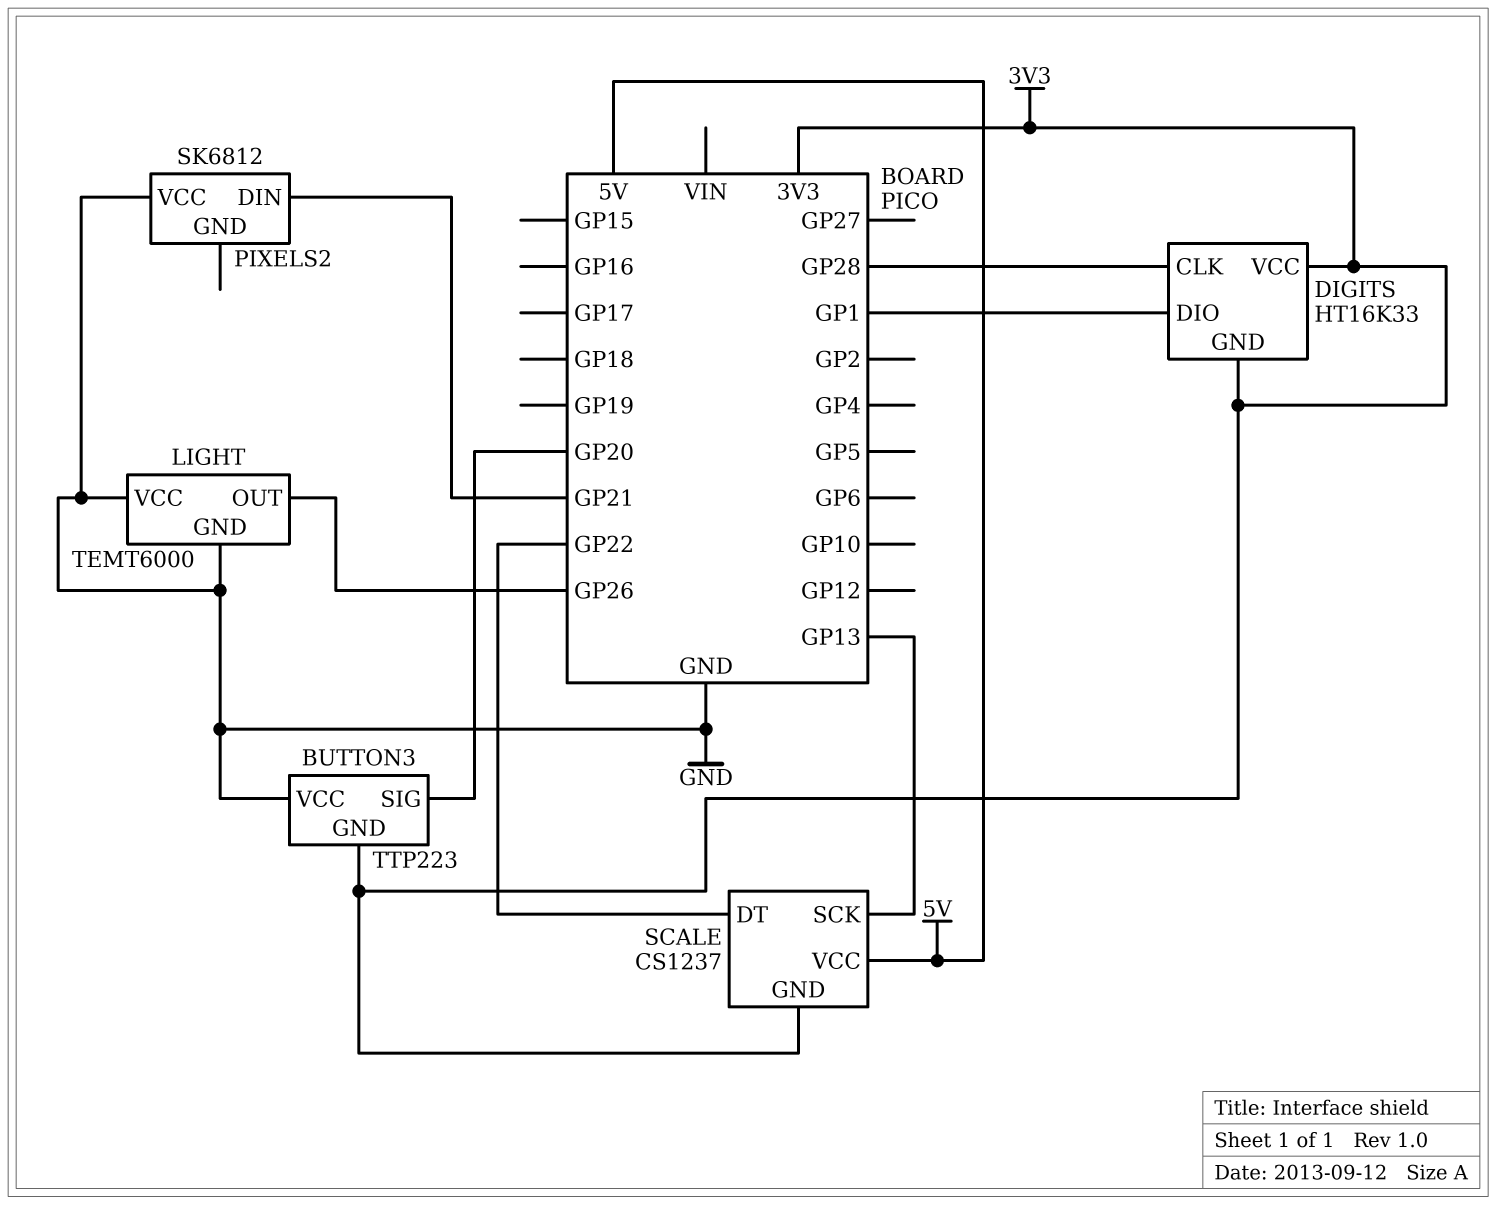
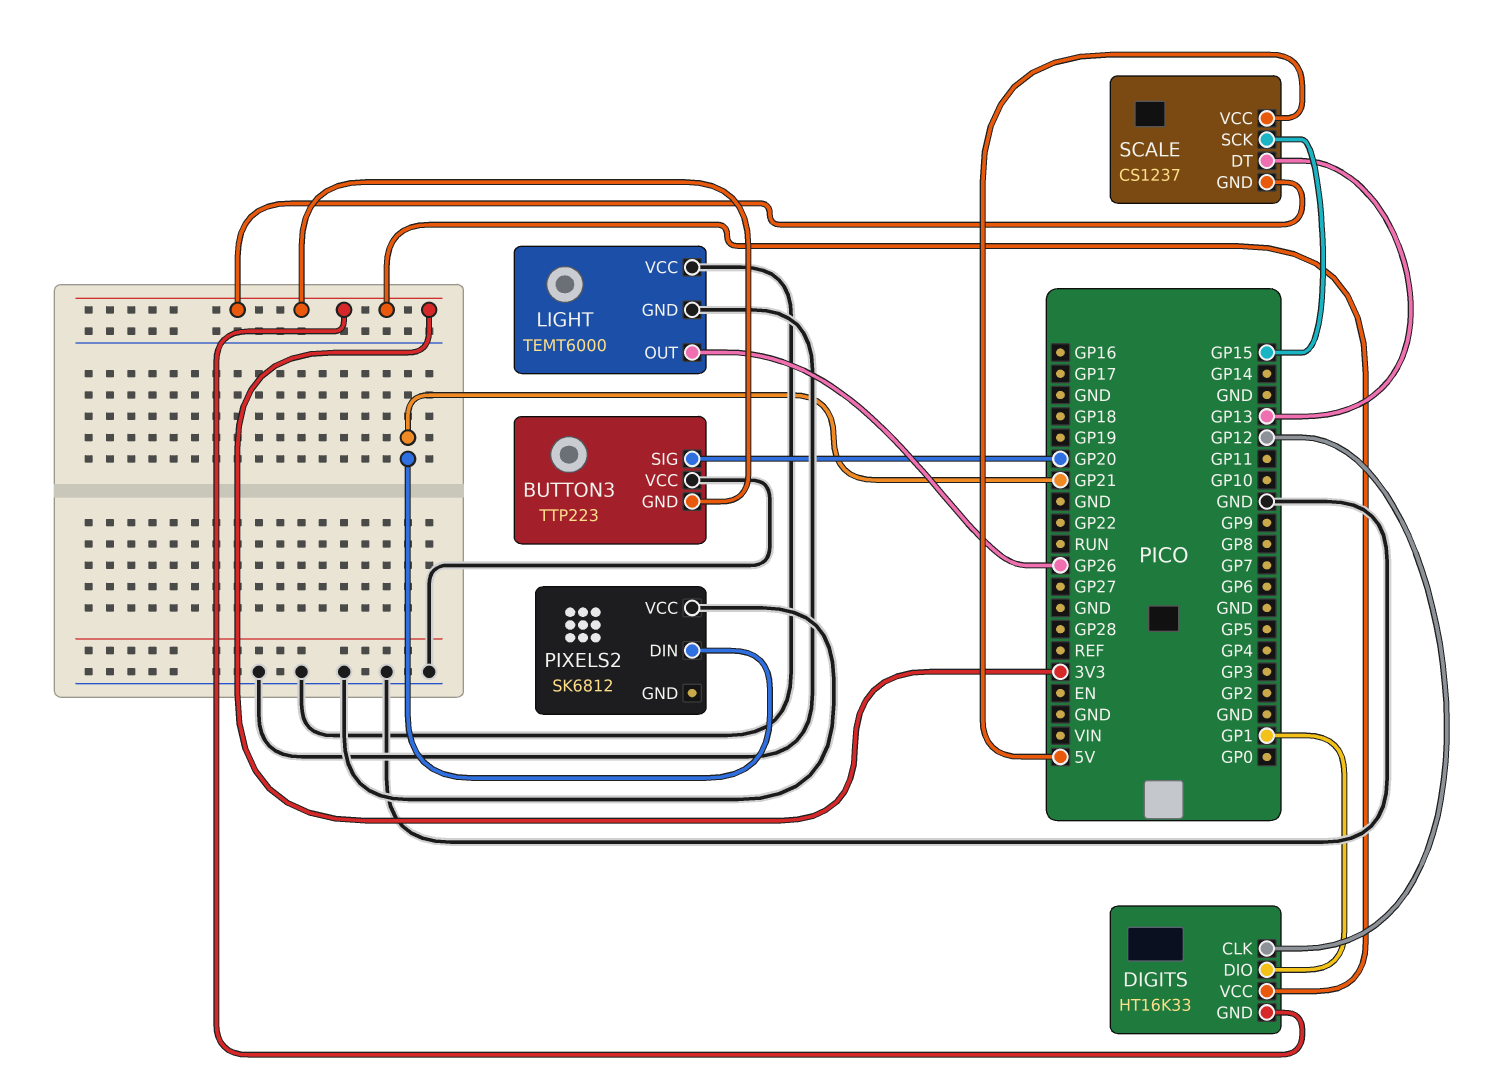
DIGITS pin CLK: GP28 -> GP12
SCALE pin DT: GP22 -> GP13
SCALE pin SCK: GP13 -> GP15

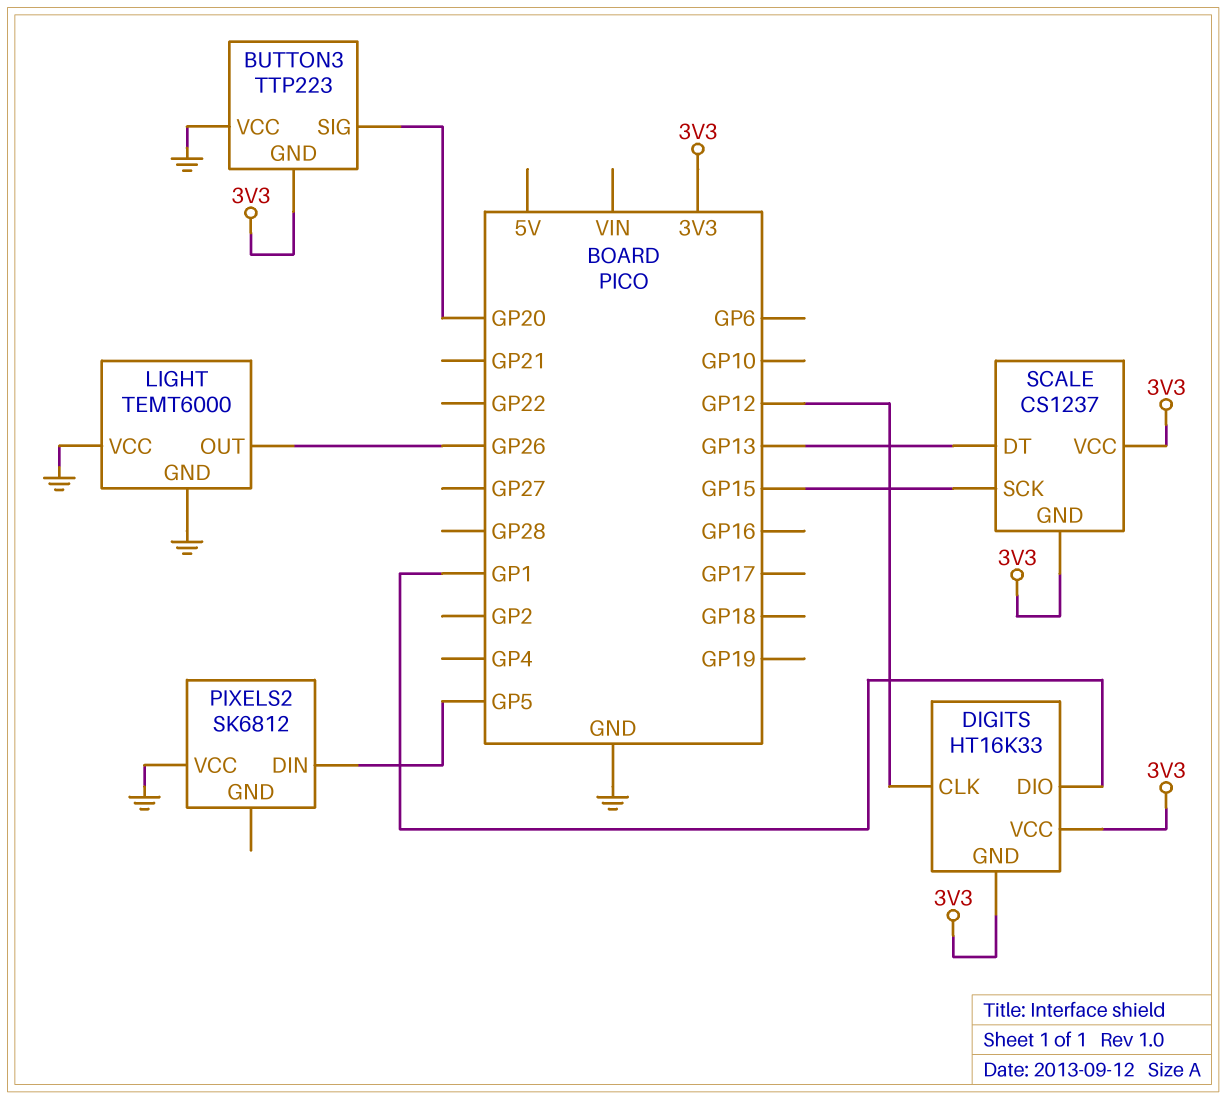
PIXELS2 pin DIN: GP21 -> GP5
SCALE pin VCC: 5V -> 3V3

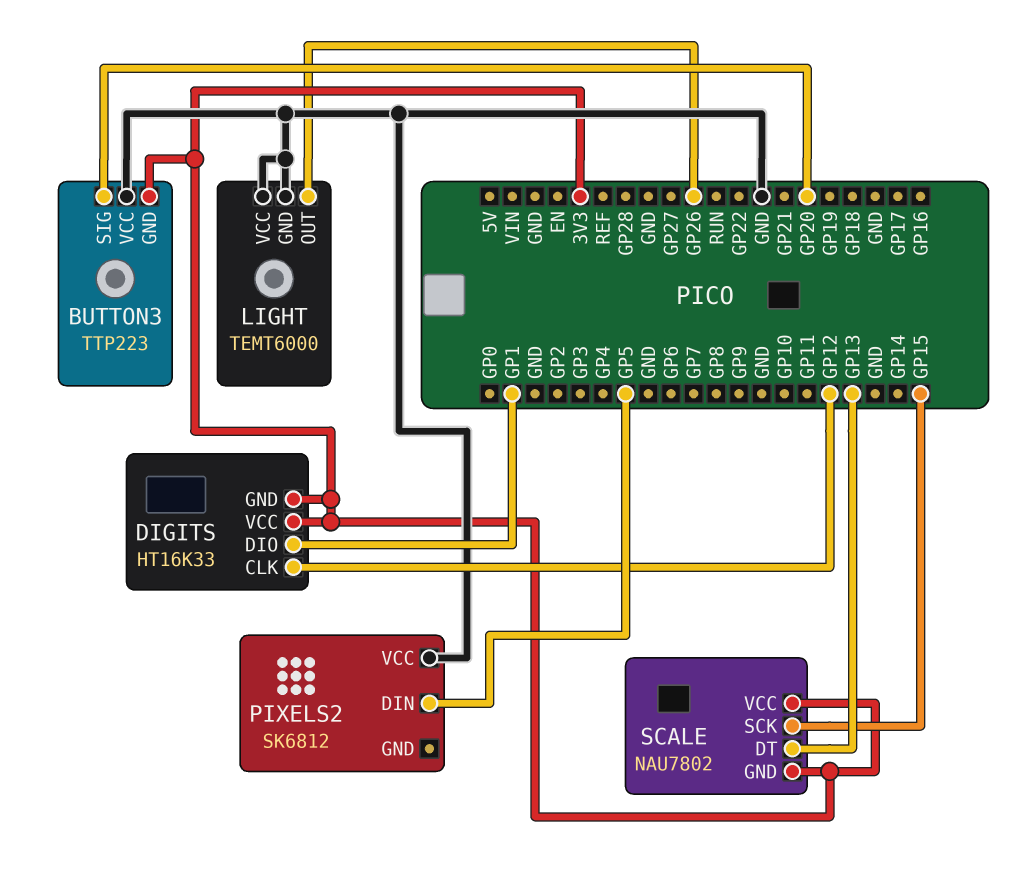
SCALE: CS1237 -> NAU7802

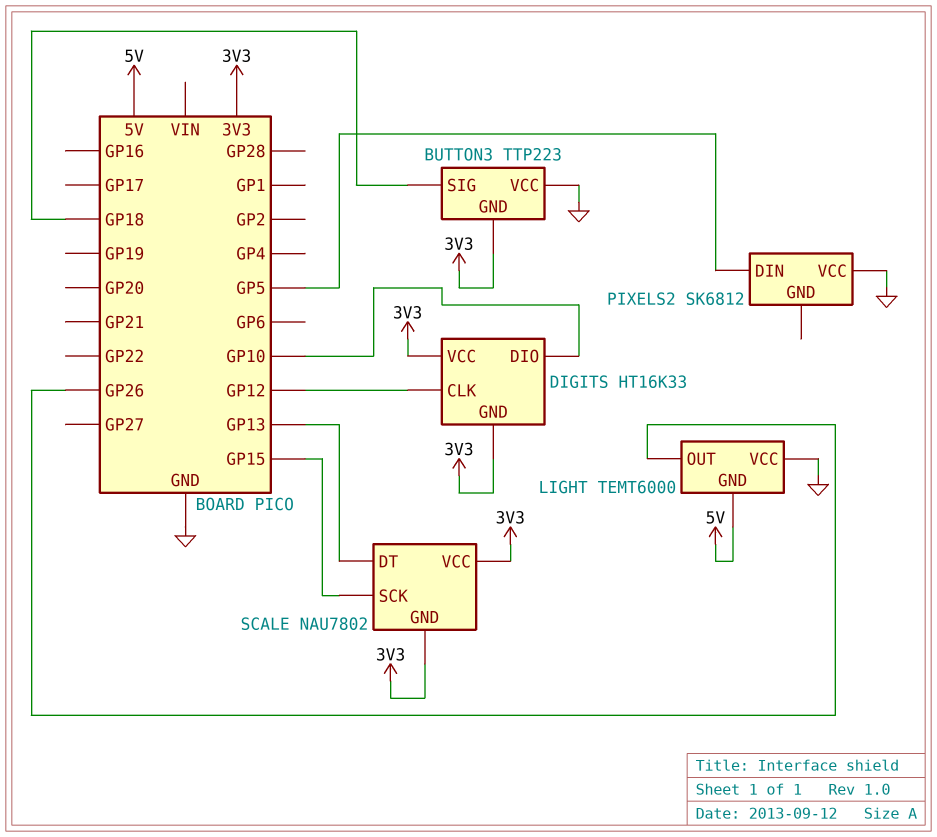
BUTTON3 pin SIG: GP20 -> GP18
DIGITS pin DIO: GP1 -> GP10
LIGHT pin GND: GND -> 5V

